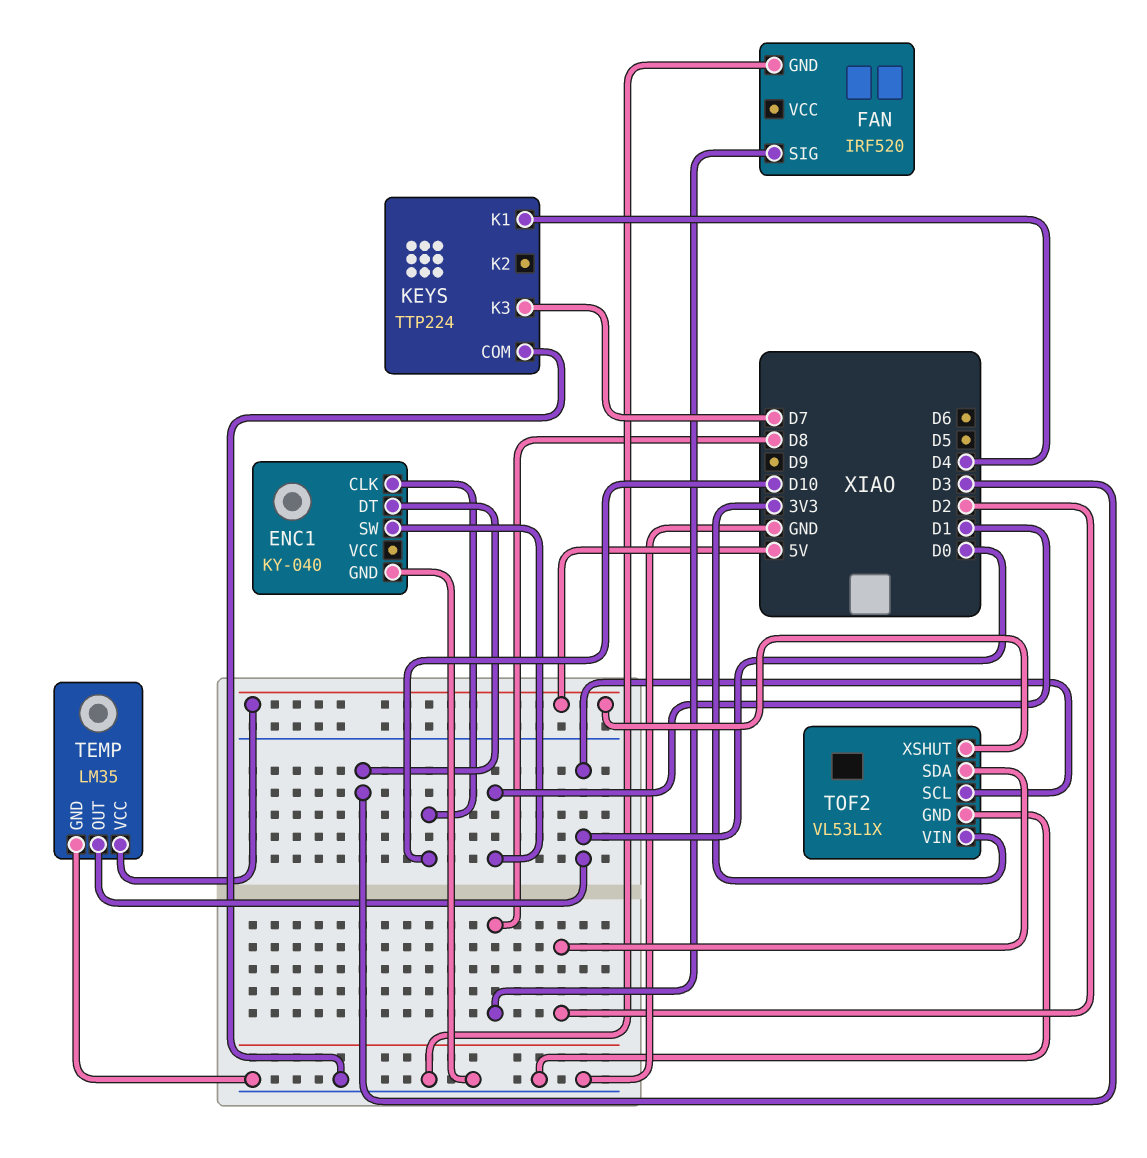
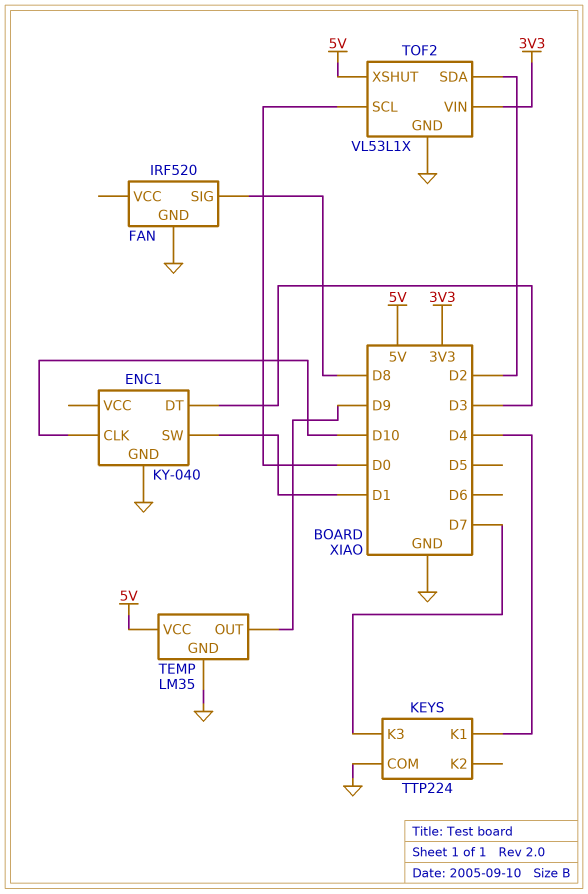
TEMP pin OUT: D0 -> D9

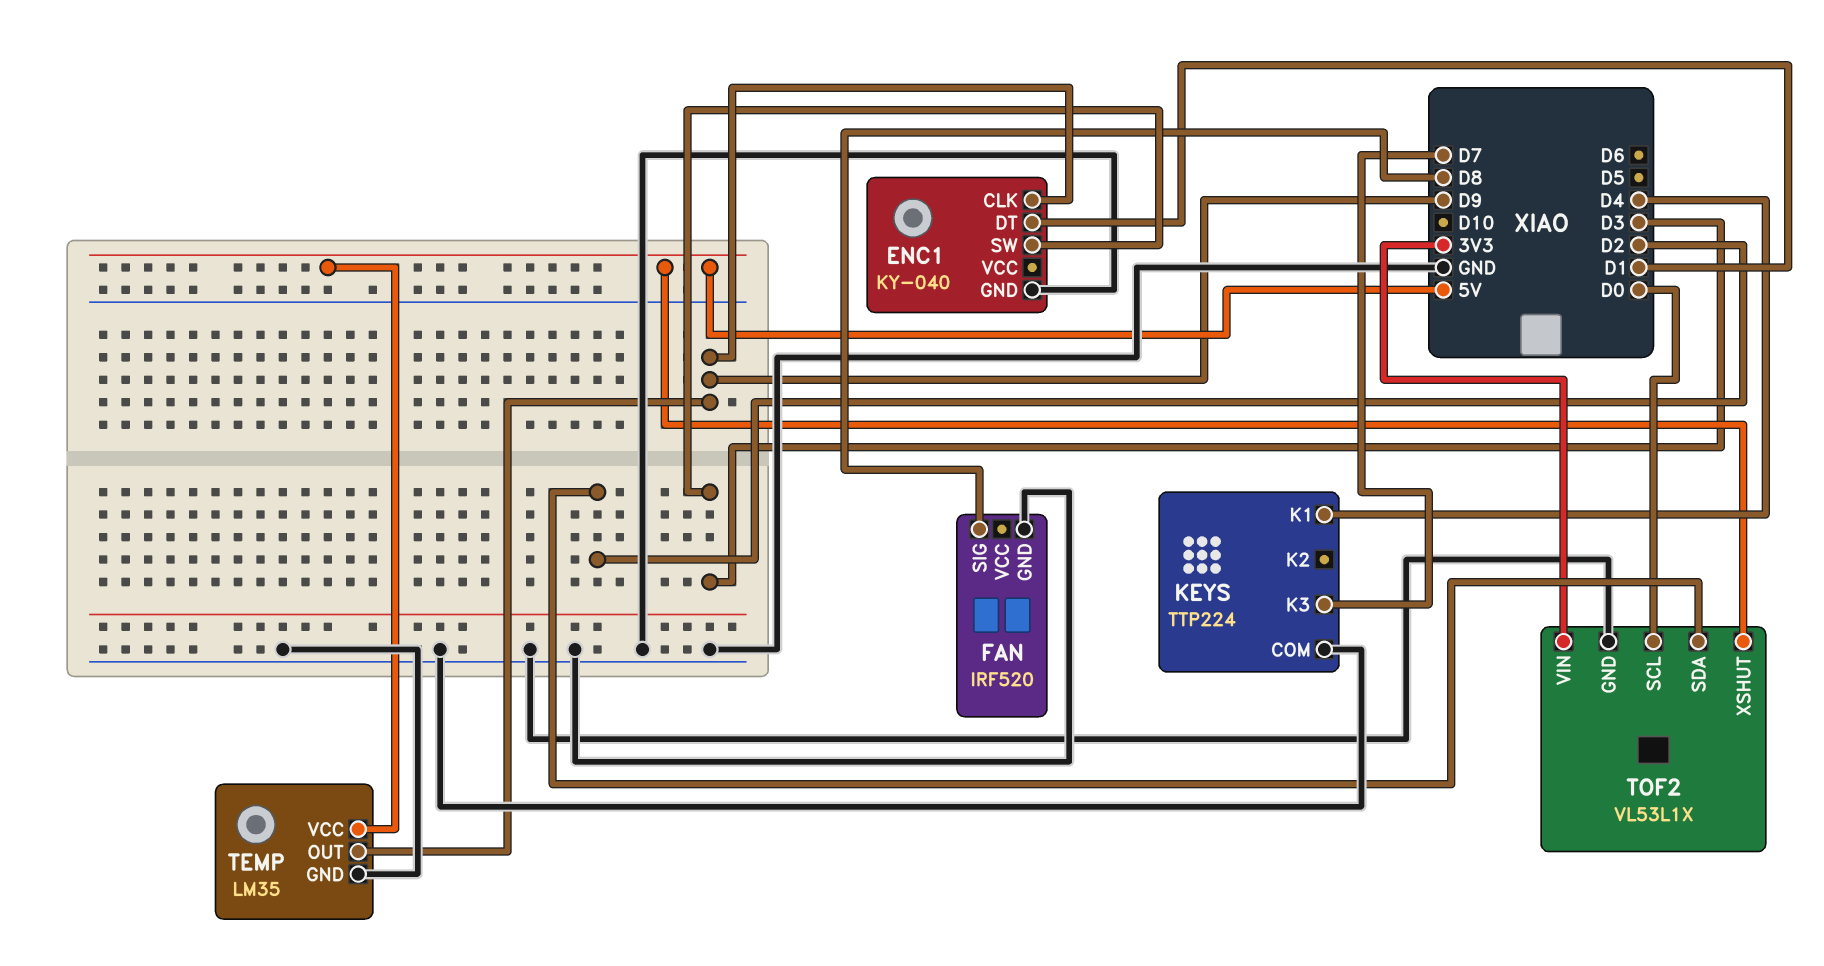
ENC1 pin CLK: D10 -> D9
ENC1 pin DT: D3 -> D1
ENC1 pin SW: D1 -> D3

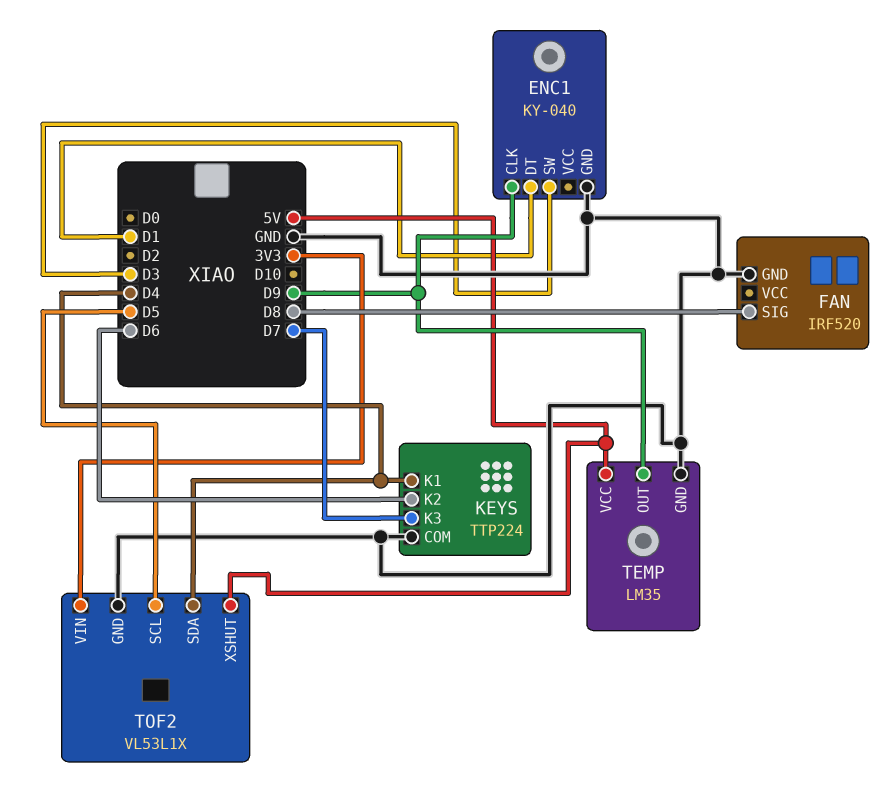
KEYS pin K2: none -> D6
TOF2 pin SCL: D0 -> D5
TOF2 pin SDA: D2 -> D4

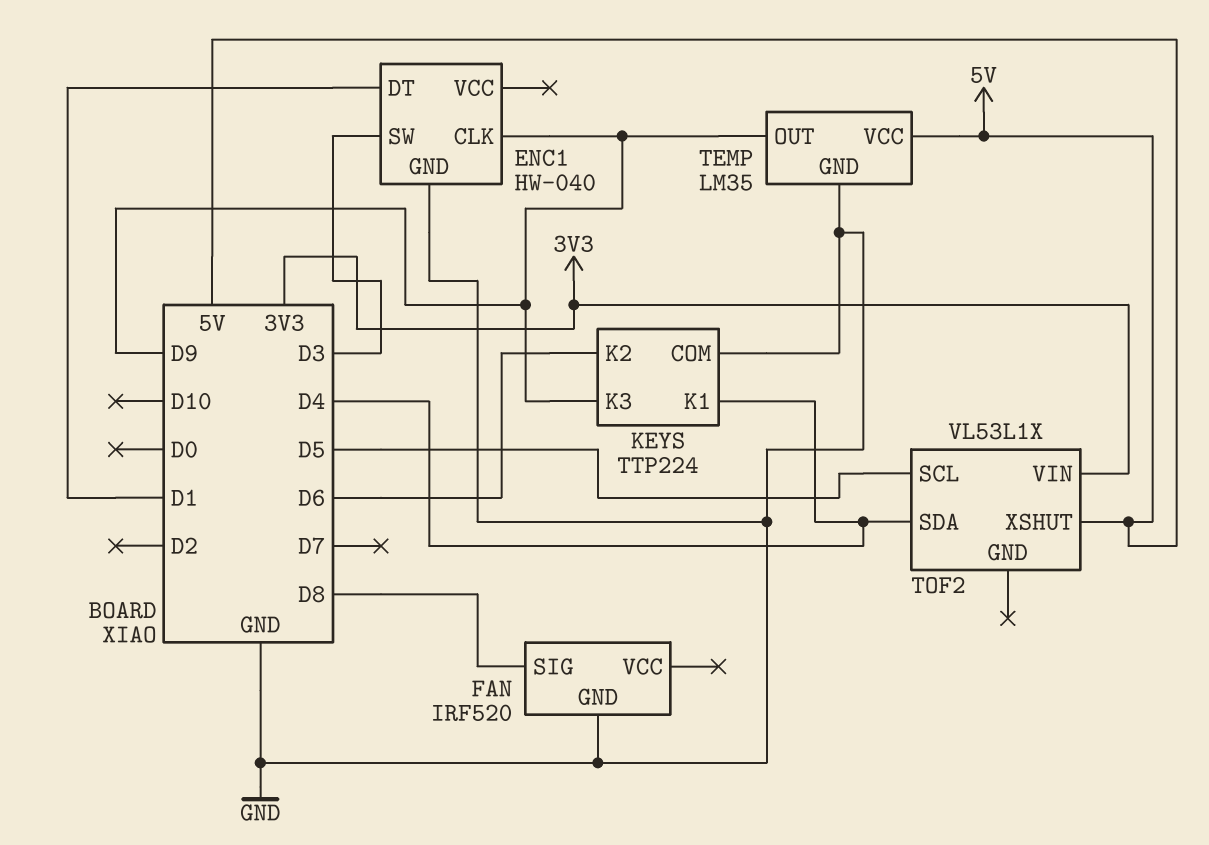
ENC1: KY-040 -> HW-040
KEYS pin K3: D7 -> D9
TOF2 pin GND: GND -> none

